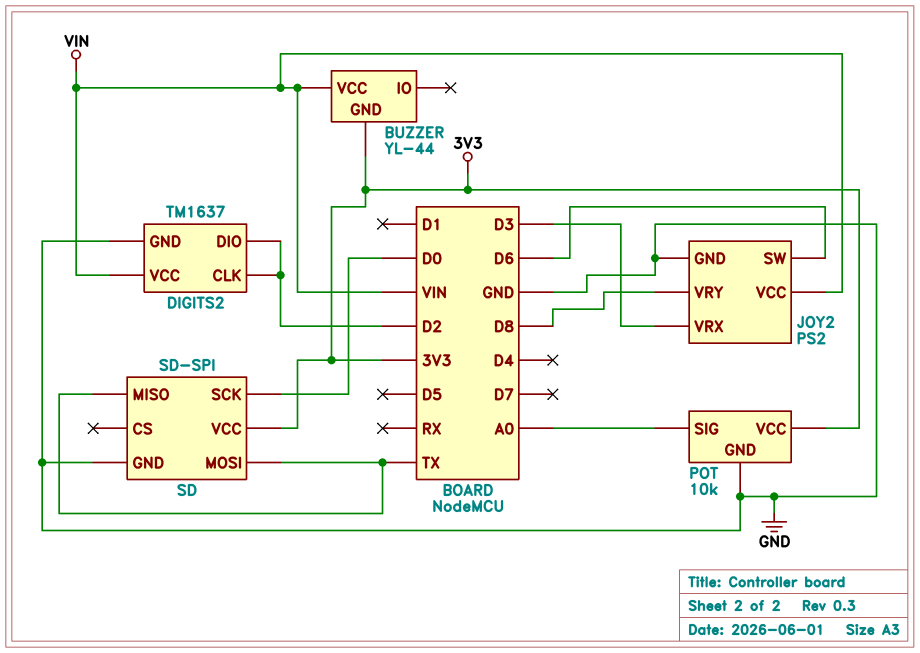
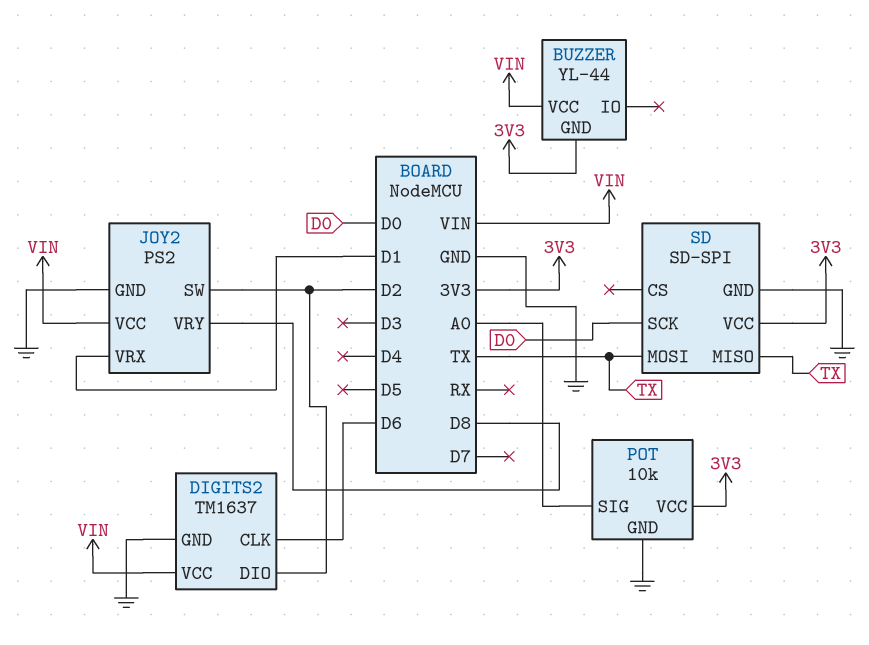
DIGITS2 pin CLK: D2 -> D6
JOY2 pin SW: D6 -> D2
JOY2 pin VRX: D3 -> D1

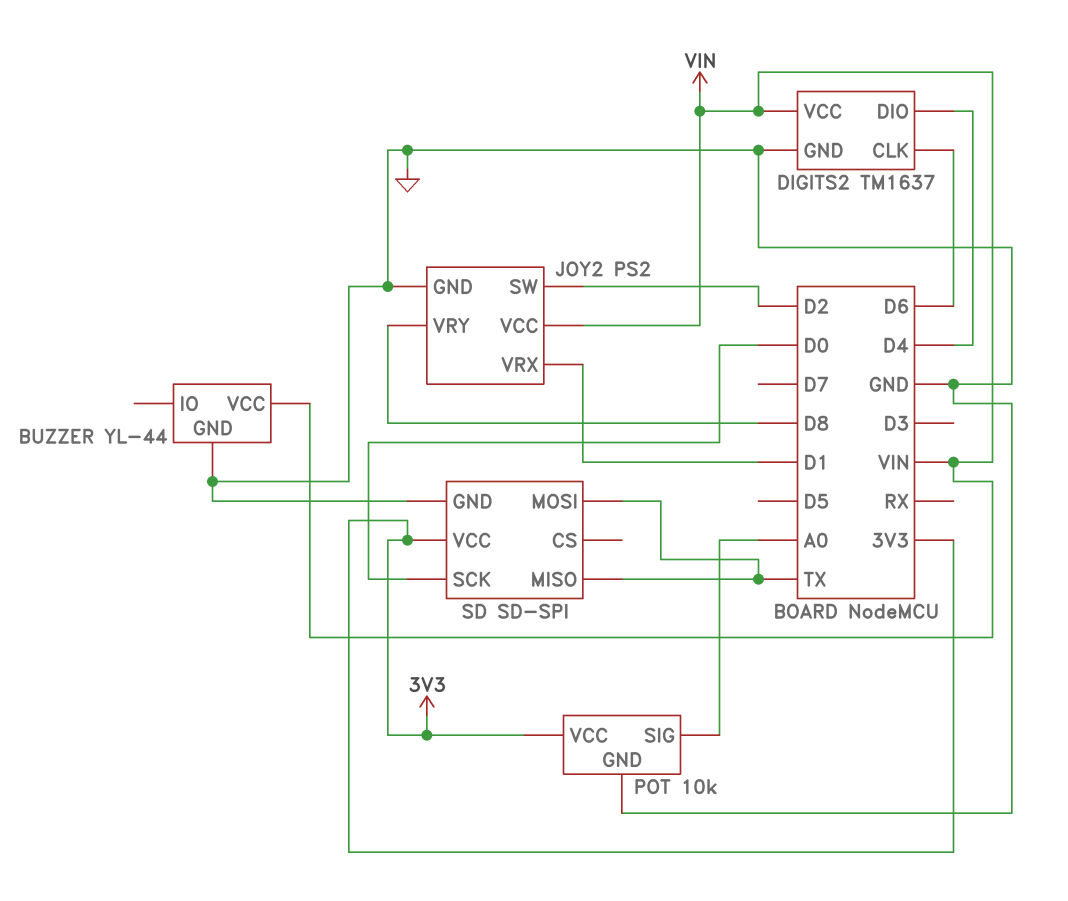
BUZZER pin GND: 3V3 -> GND
DIGITS2 pin DIO: D2 -> D4

